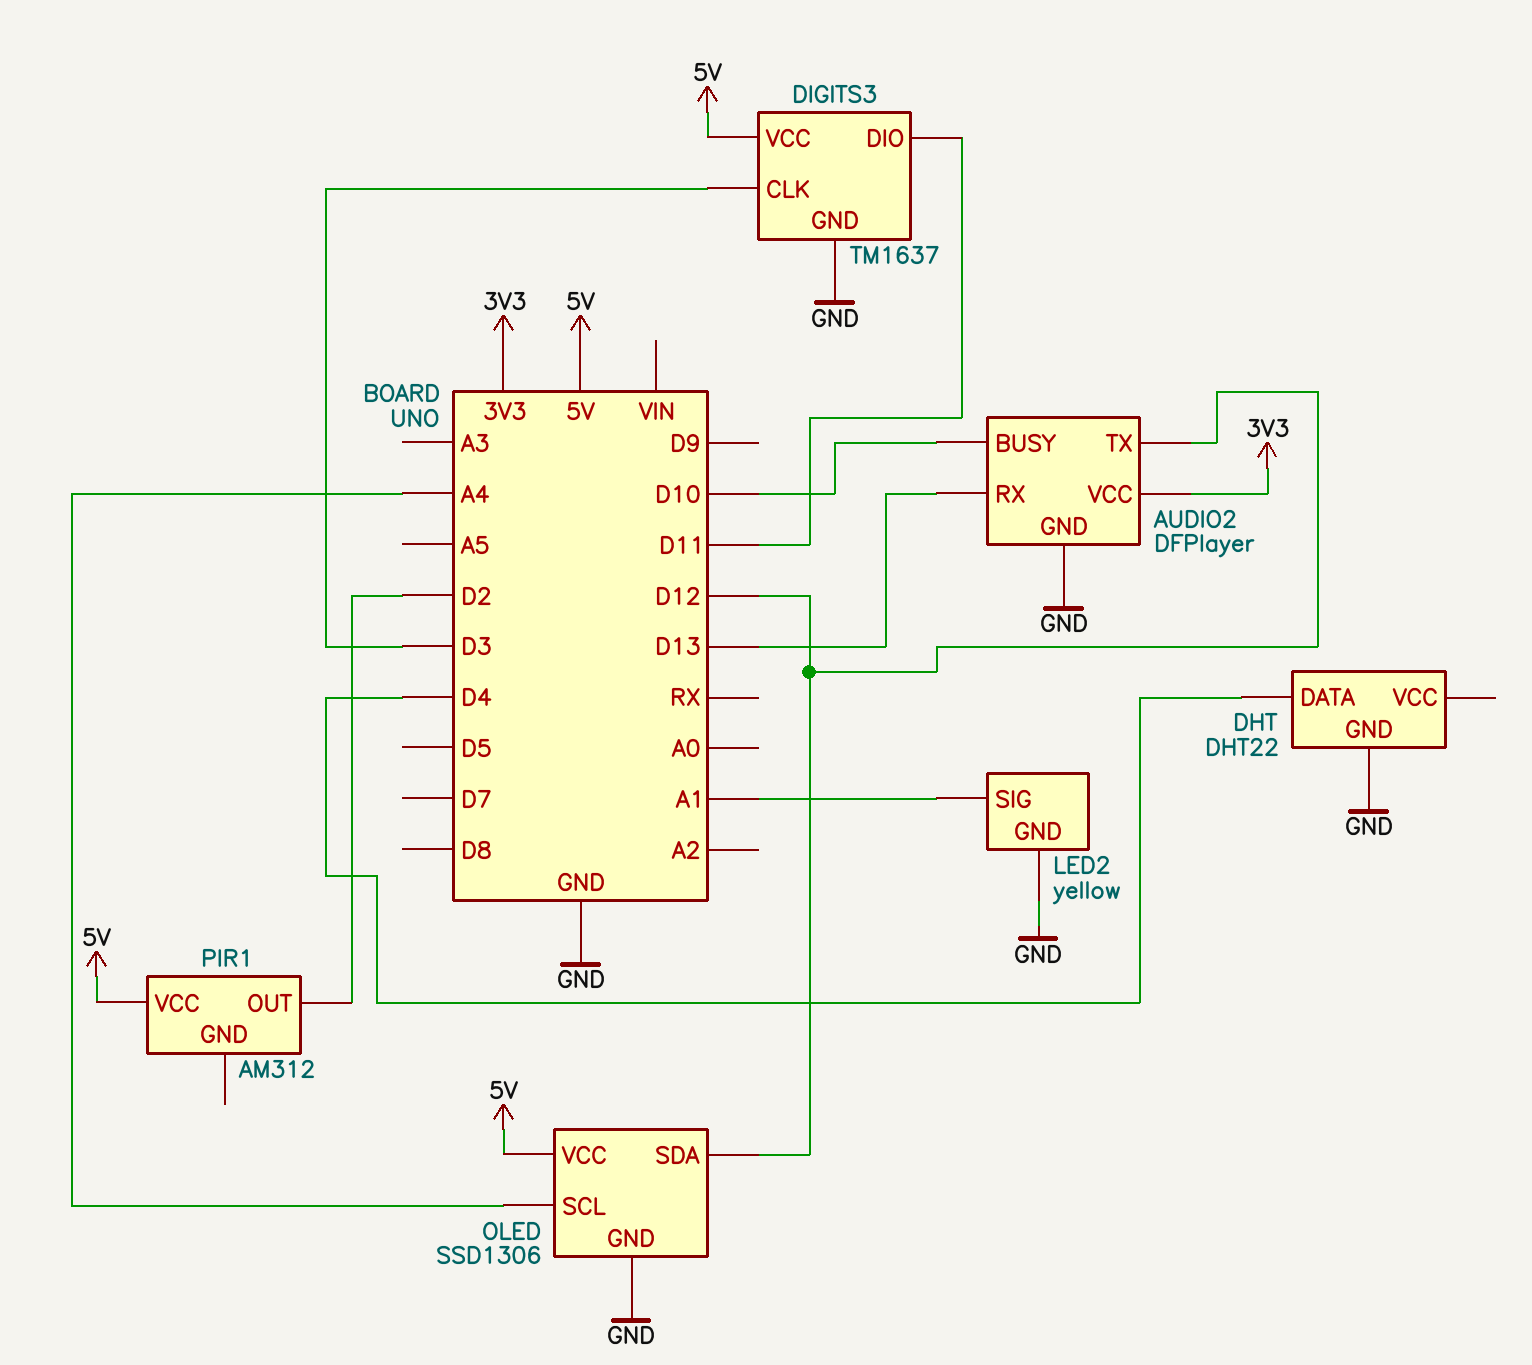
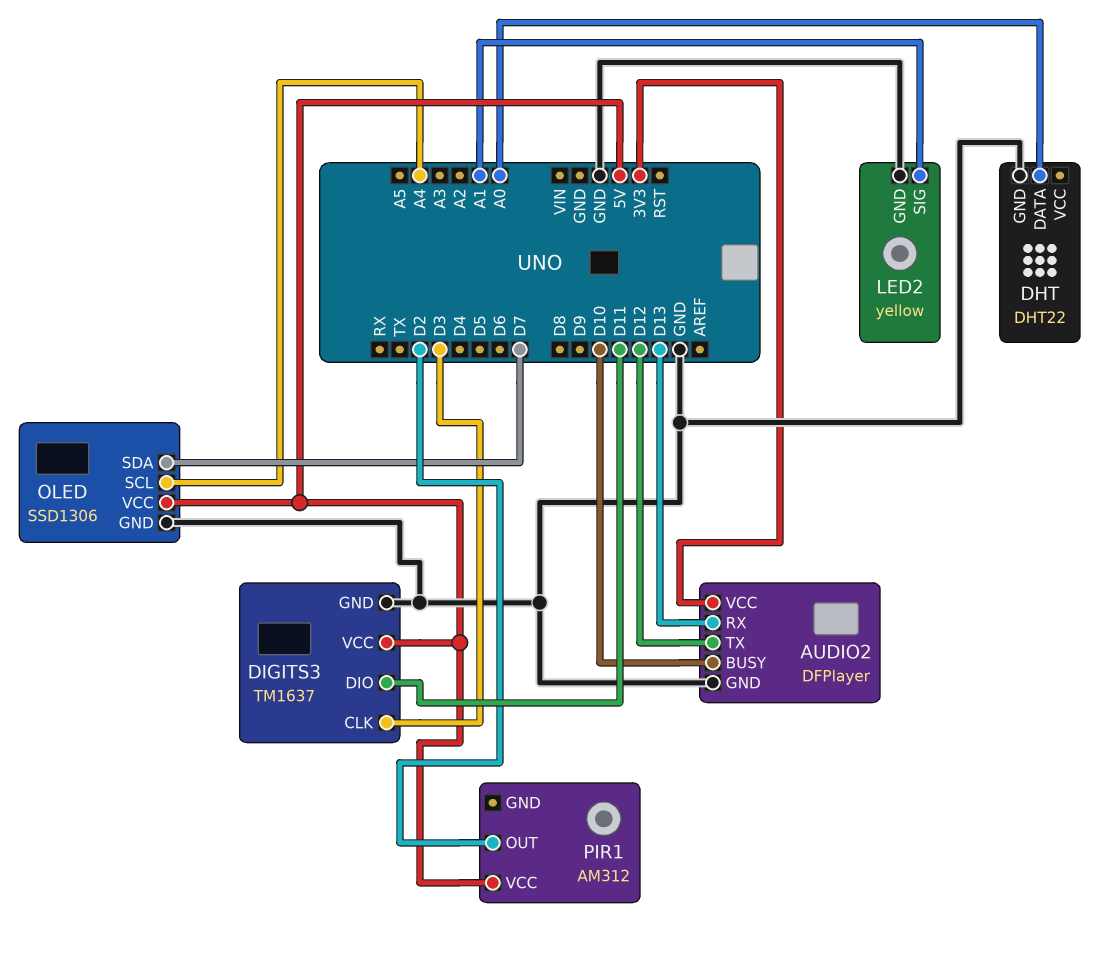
DHT pin DATA: D4 -> A0
OLED pin SDA: D12 -> D7

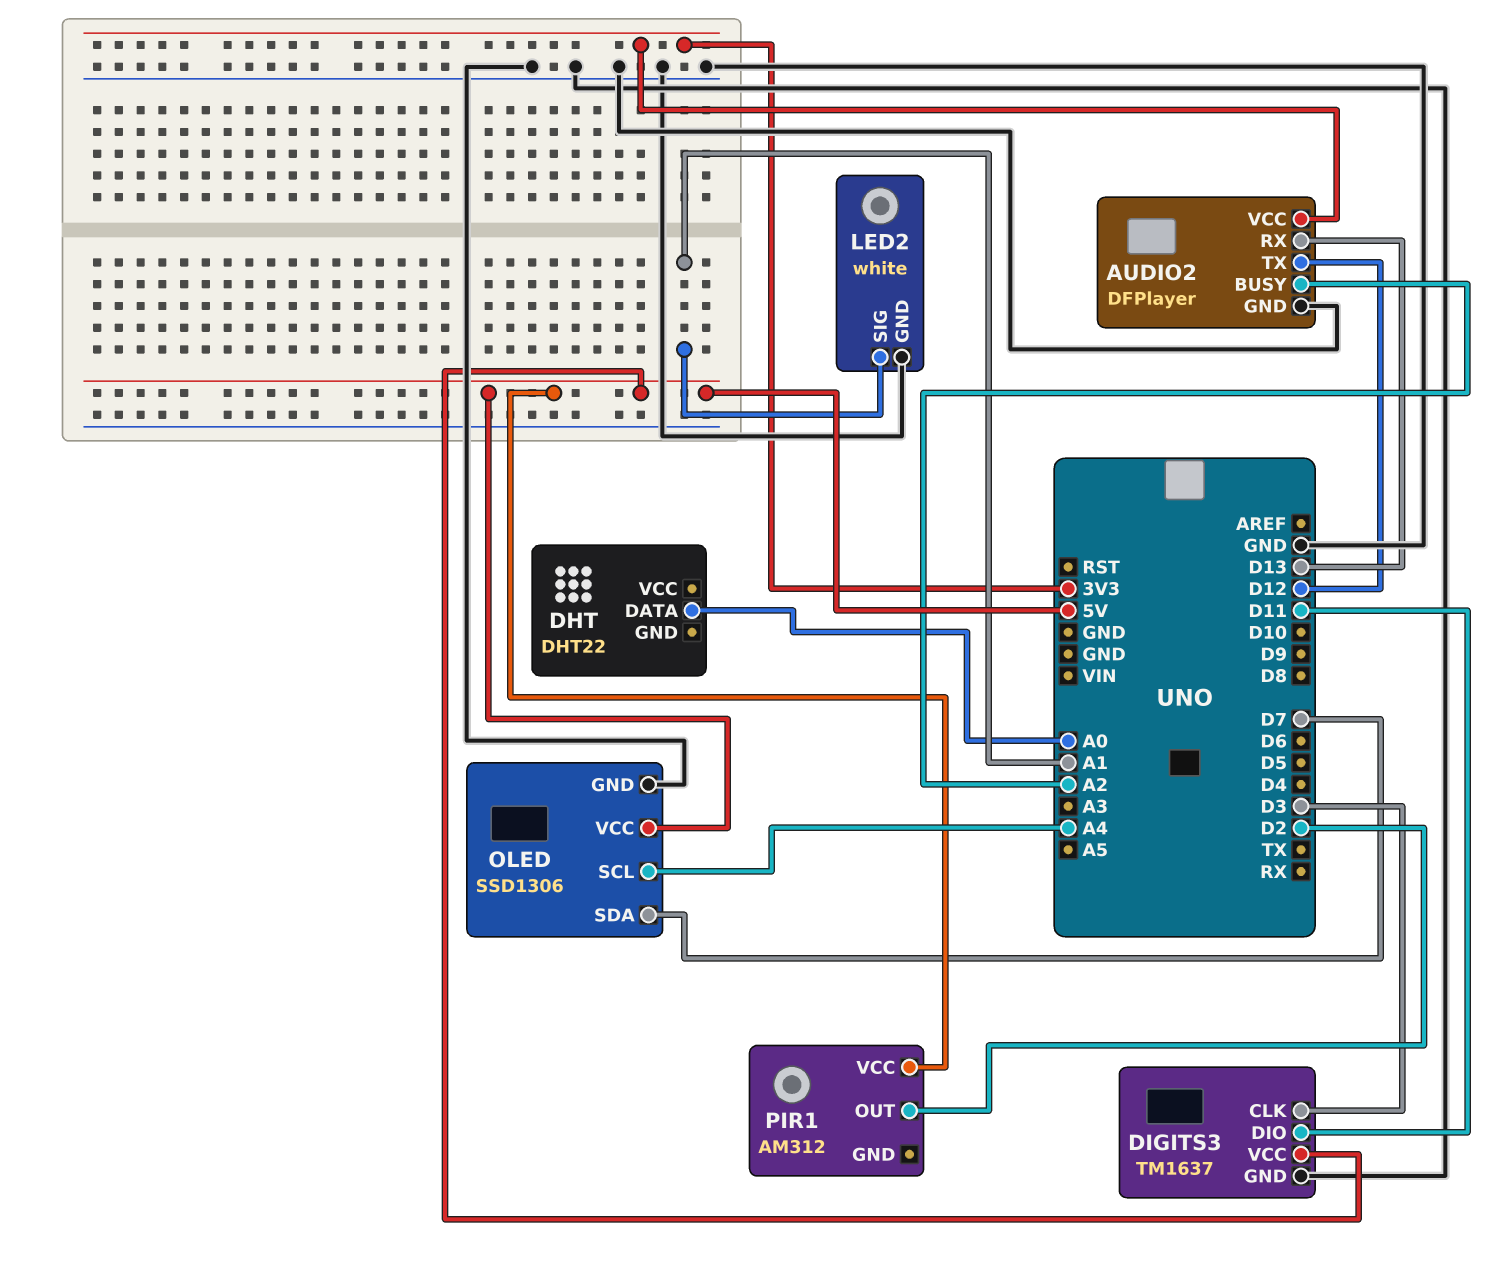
AUDIO2 pin BUSY: D10 -> A2
DHT pin GND: GND -> none
LED2: yellow -> white

